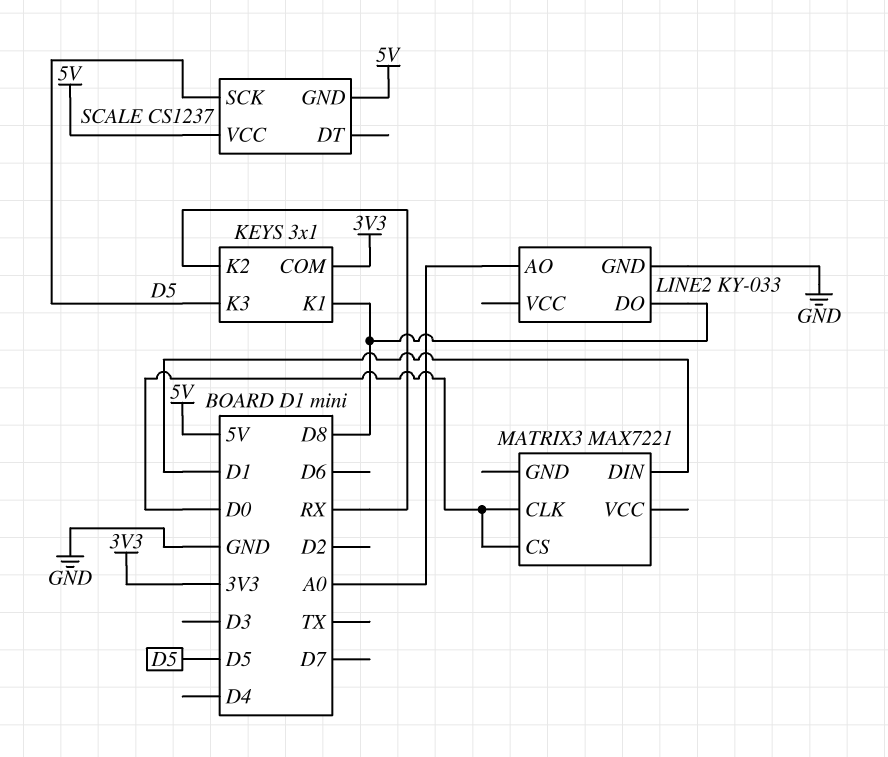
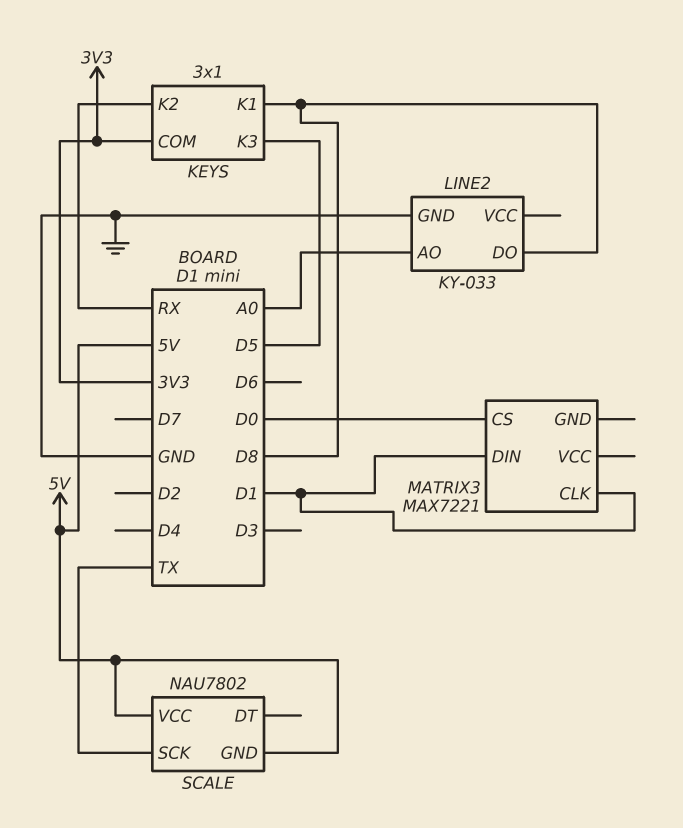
MATRIX3 pin CLK: D0 -> D1
SCALE: CS1237 -> NAU7802
SCALE pin SCK: D5 -> TX

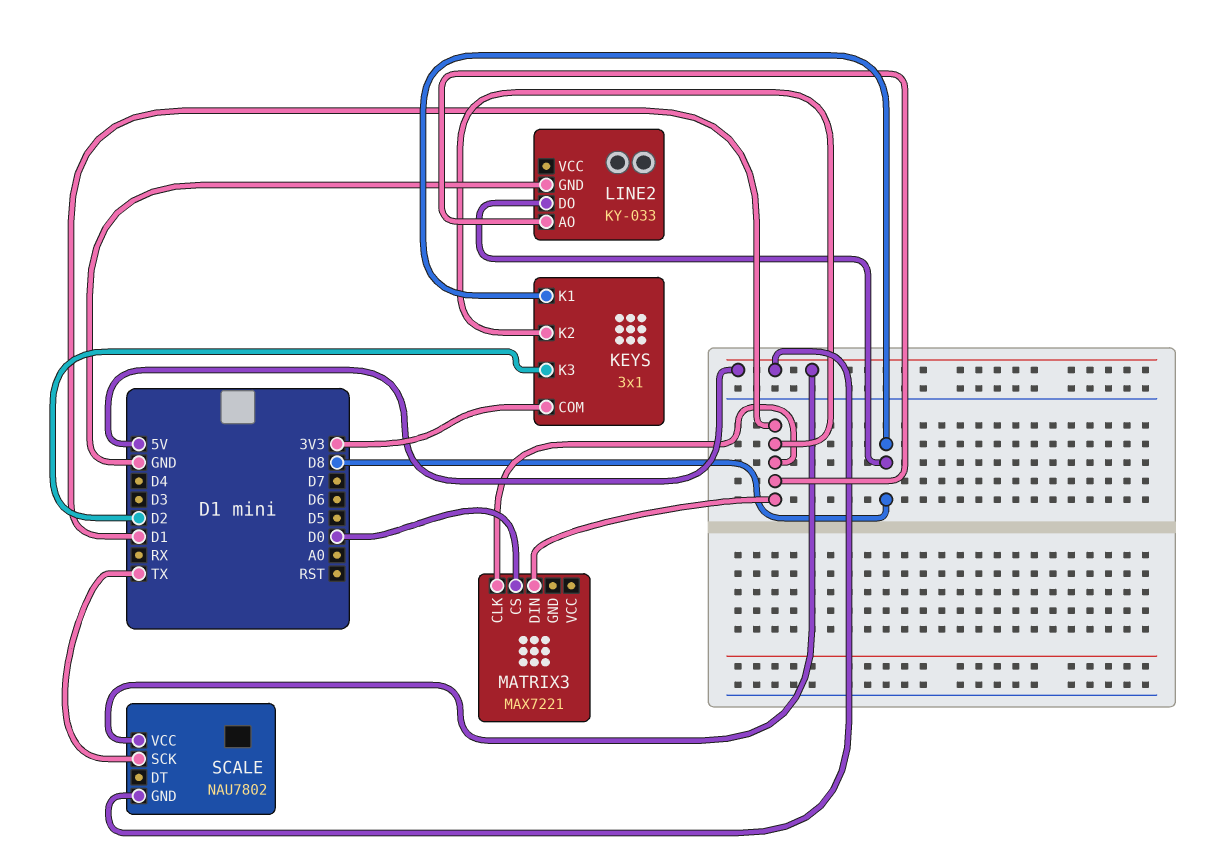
KEYS pin K2: RX -> D1
KEYS pin K3: D5 -> D2
LINE2 pin AO: A0 -> D1

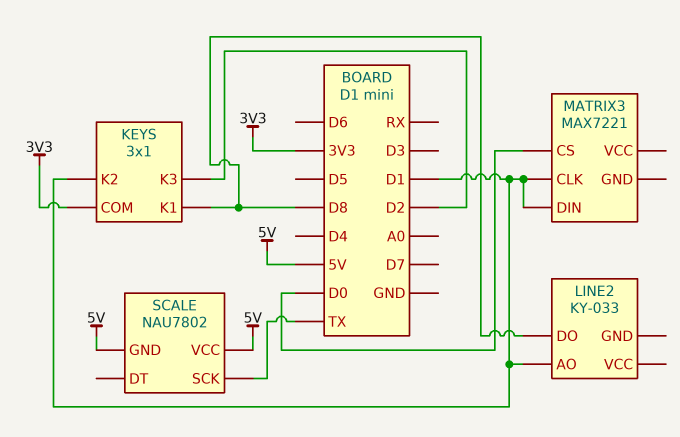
LINE2 pin GND: GND -> none

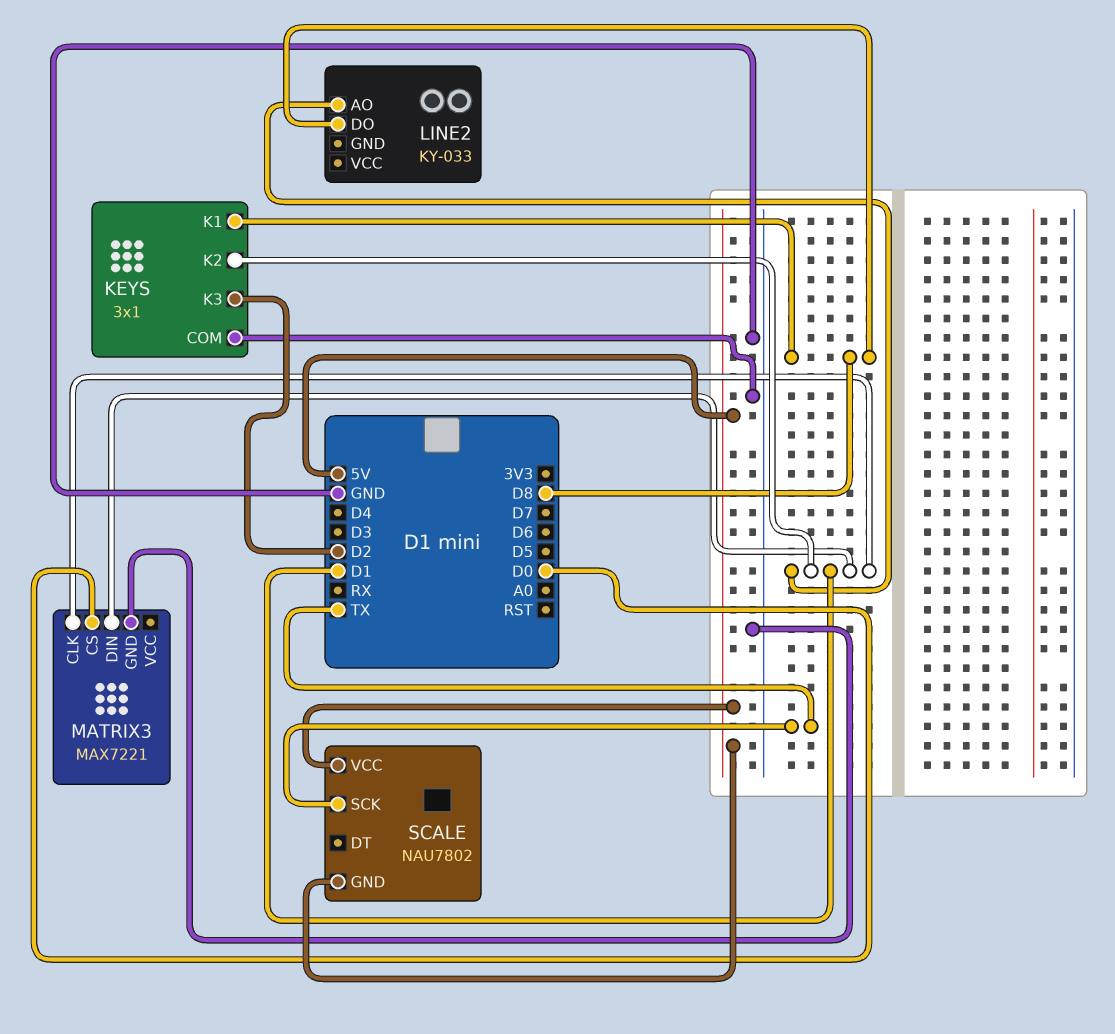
KEYS pin COM: 3V3 -> GND
MATRIX3 pin GND: none -> GND

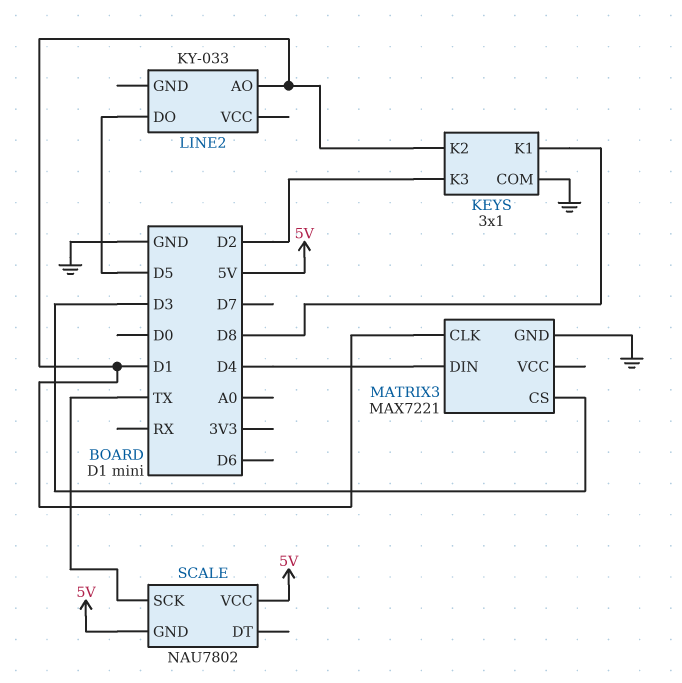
LINE2 pin DO: D8 -> D5
MATRIX3 pin CS: D0 -> D3
MATRIX3 pin DIN: D1 -> D4

